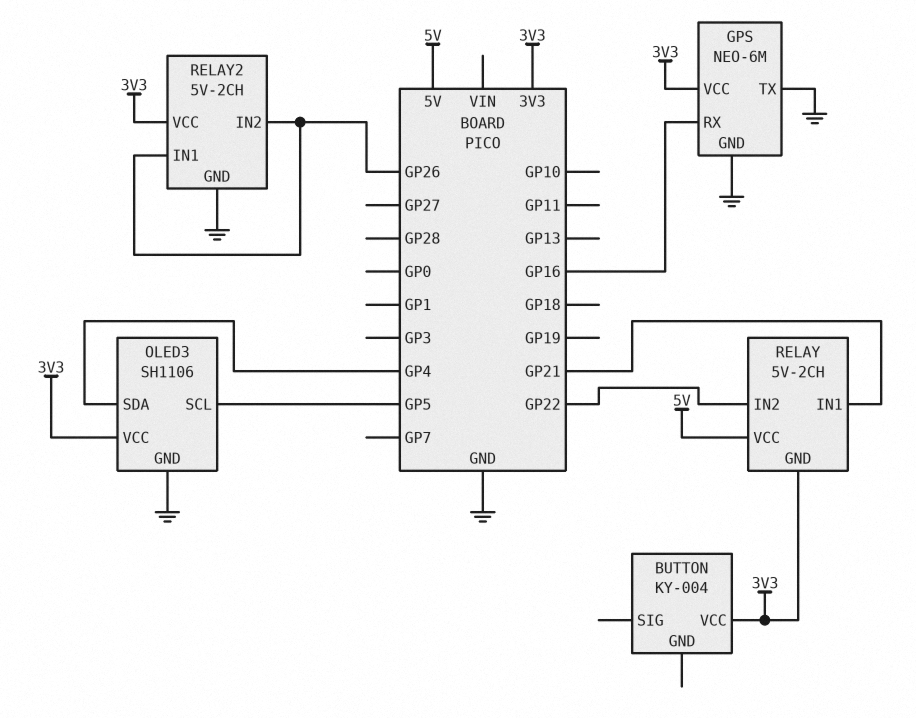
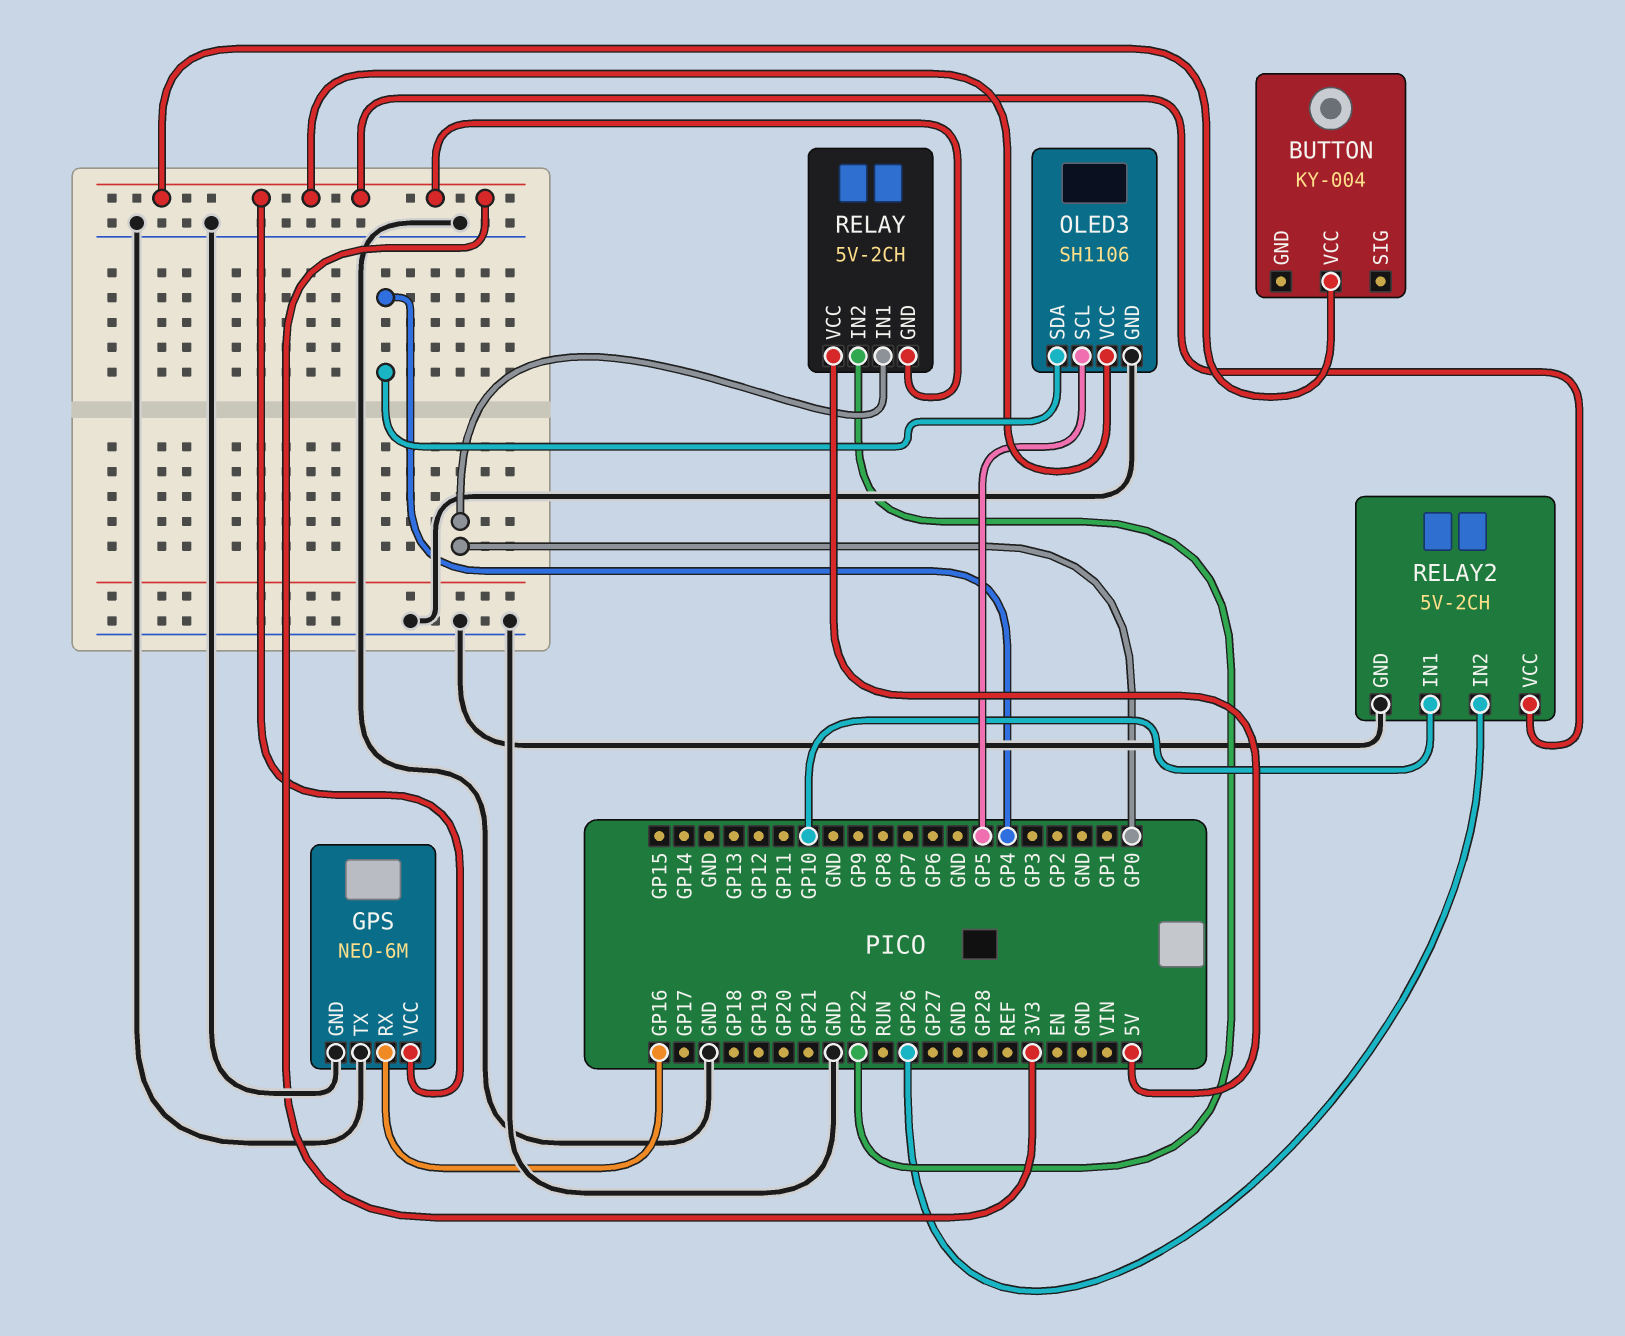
RELAY pin IN1: GP21 -> GP0
RELAY2 pin IN1: GP26 -> GP10

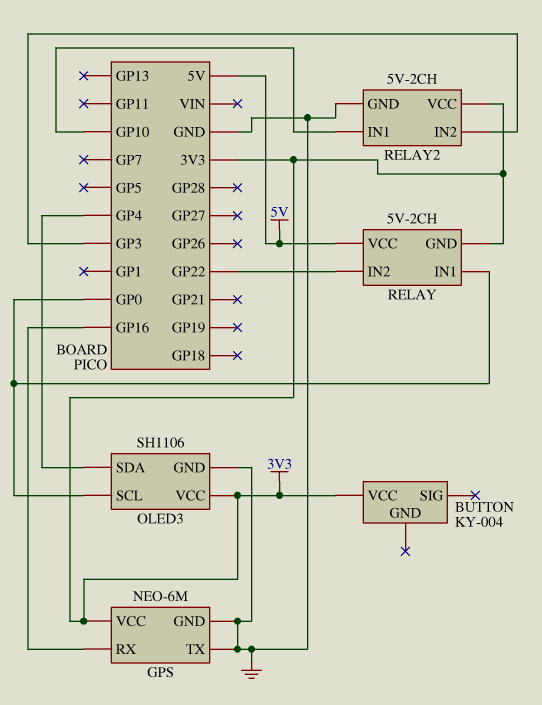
OLED3 pin SCL: GP5 -> GP0
RELAY2 pin IN2: GP26 -> GP3

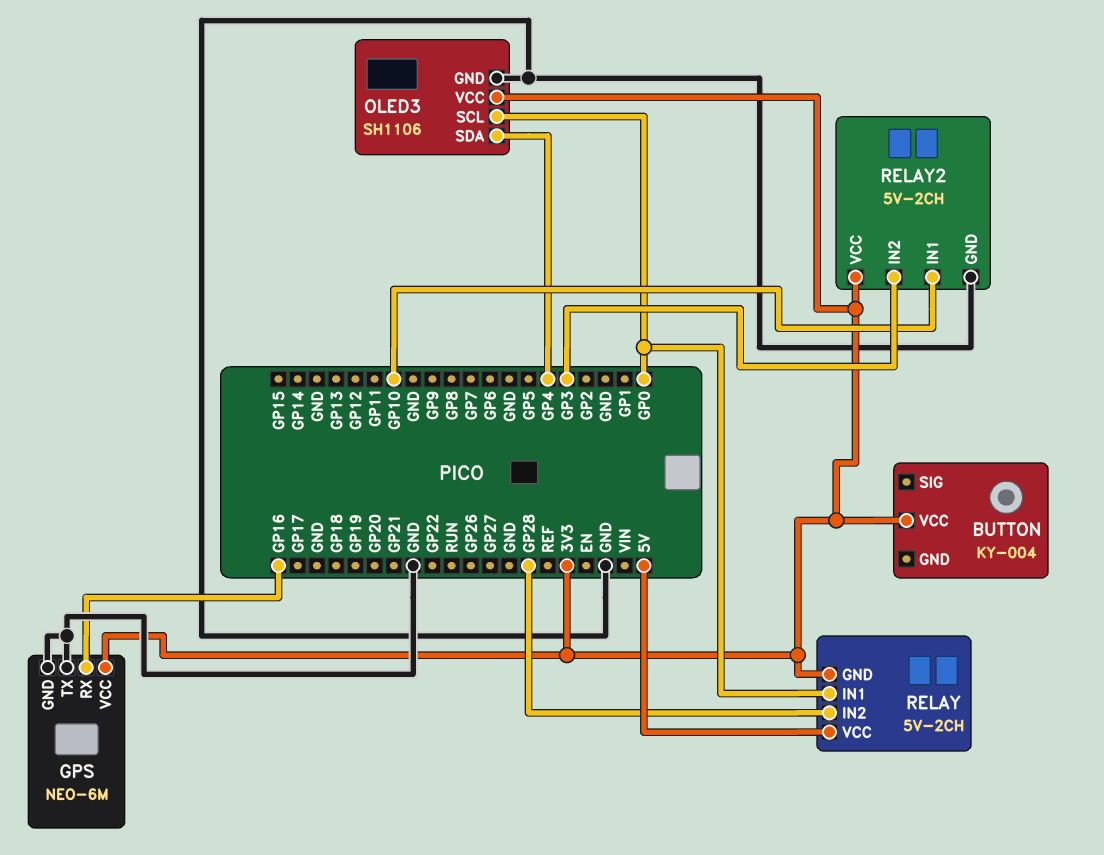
RELAY pin IN2: GP22 -> GP28

